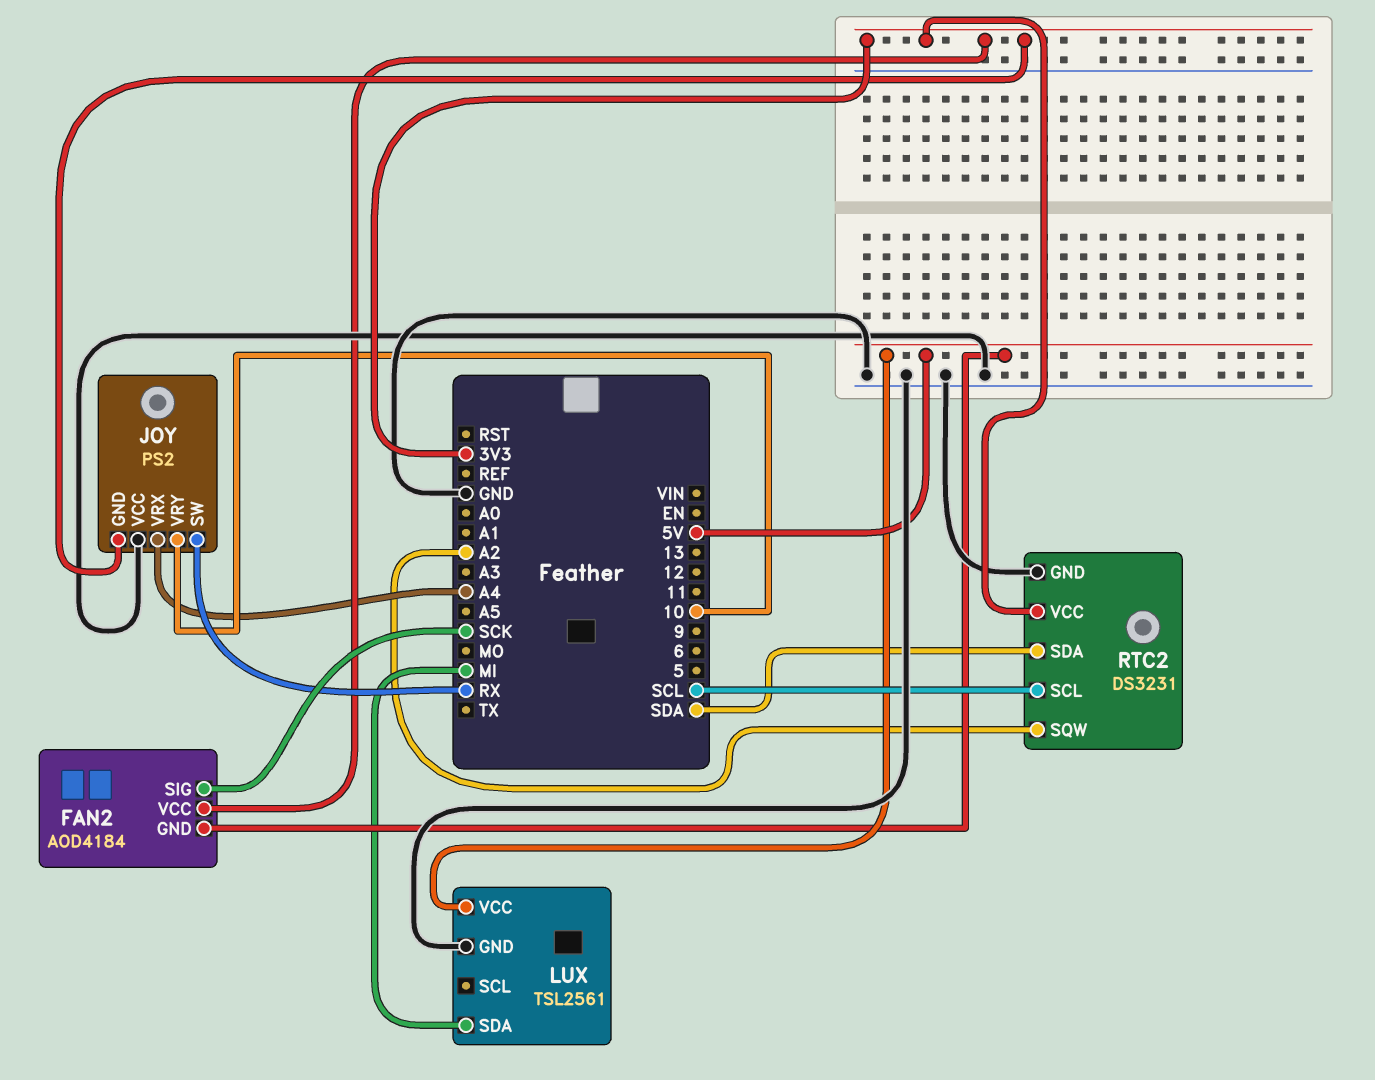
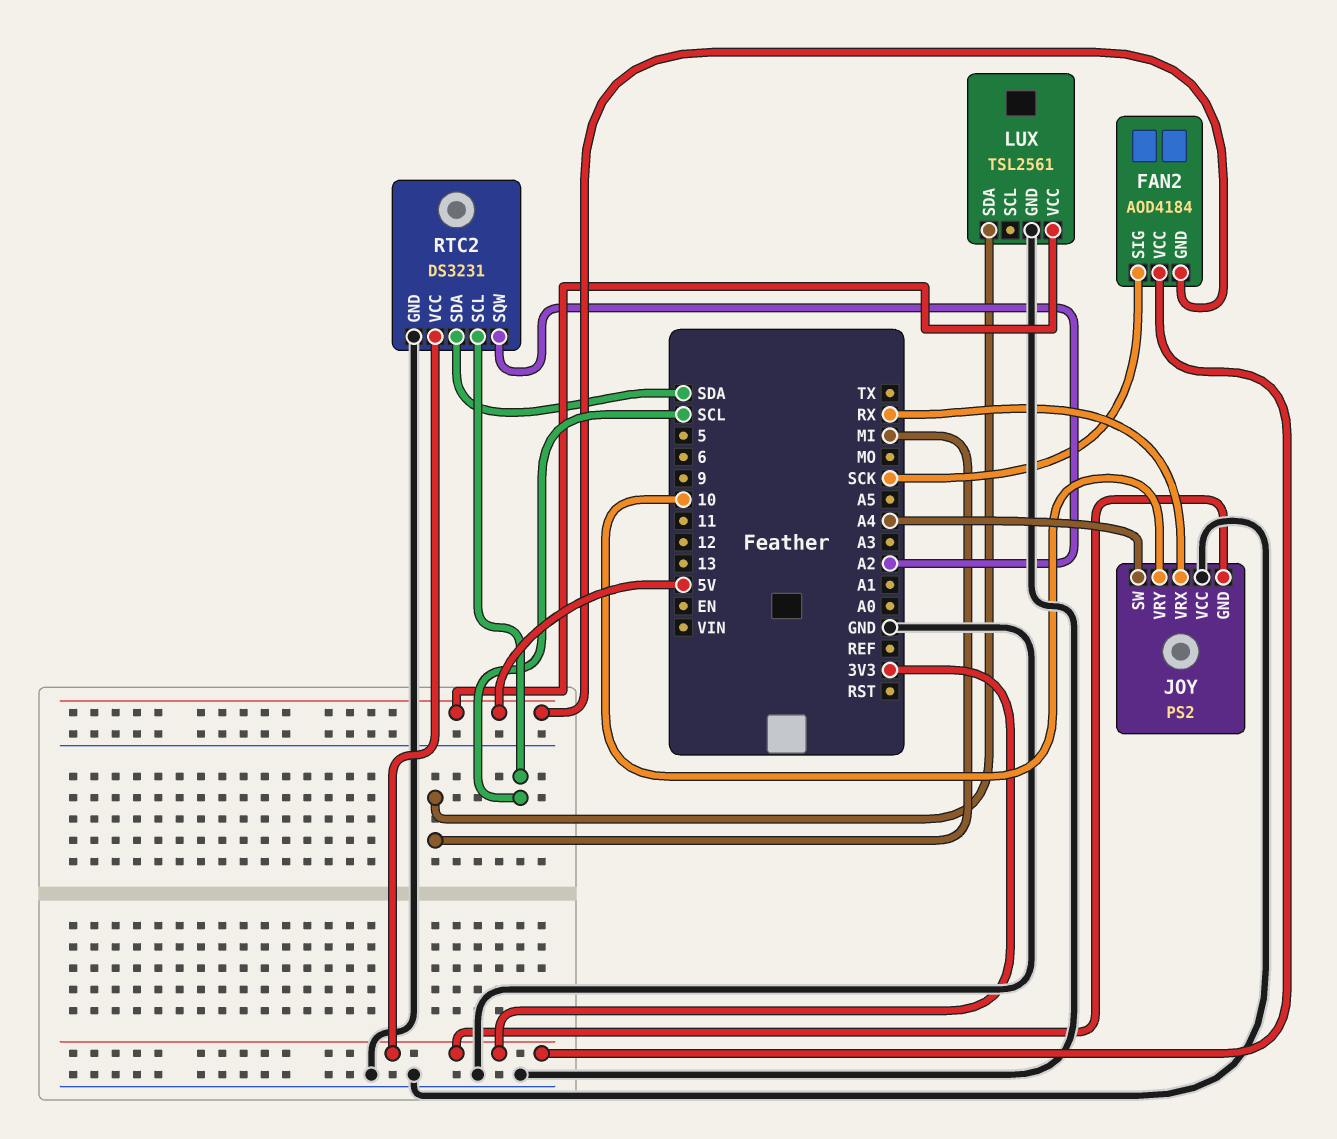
JOY pin SW: RX -> A4
JOY pin VRX: A4 -> RX

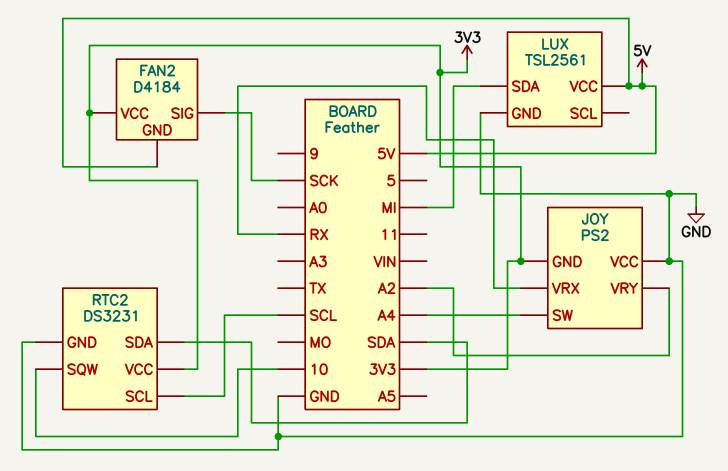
FAN2: AOD4184 -> D4184
JOY pin VRY: 10 -> A2
RTC2 pin SQW: A2 -> 10

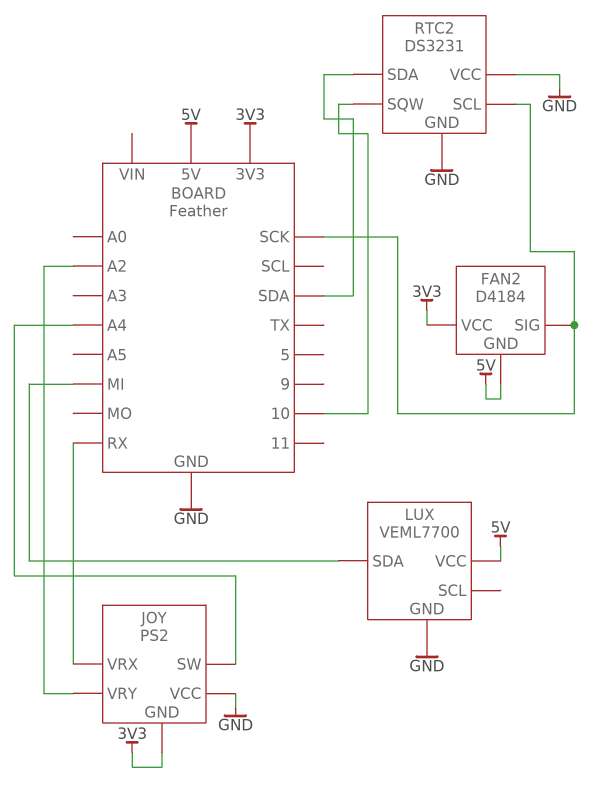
LUX: TSL2561 -> VEML7700
RTC2 pin SCL: SCL -> SCK
RTC2 pin VCC: 3V3 -> GND

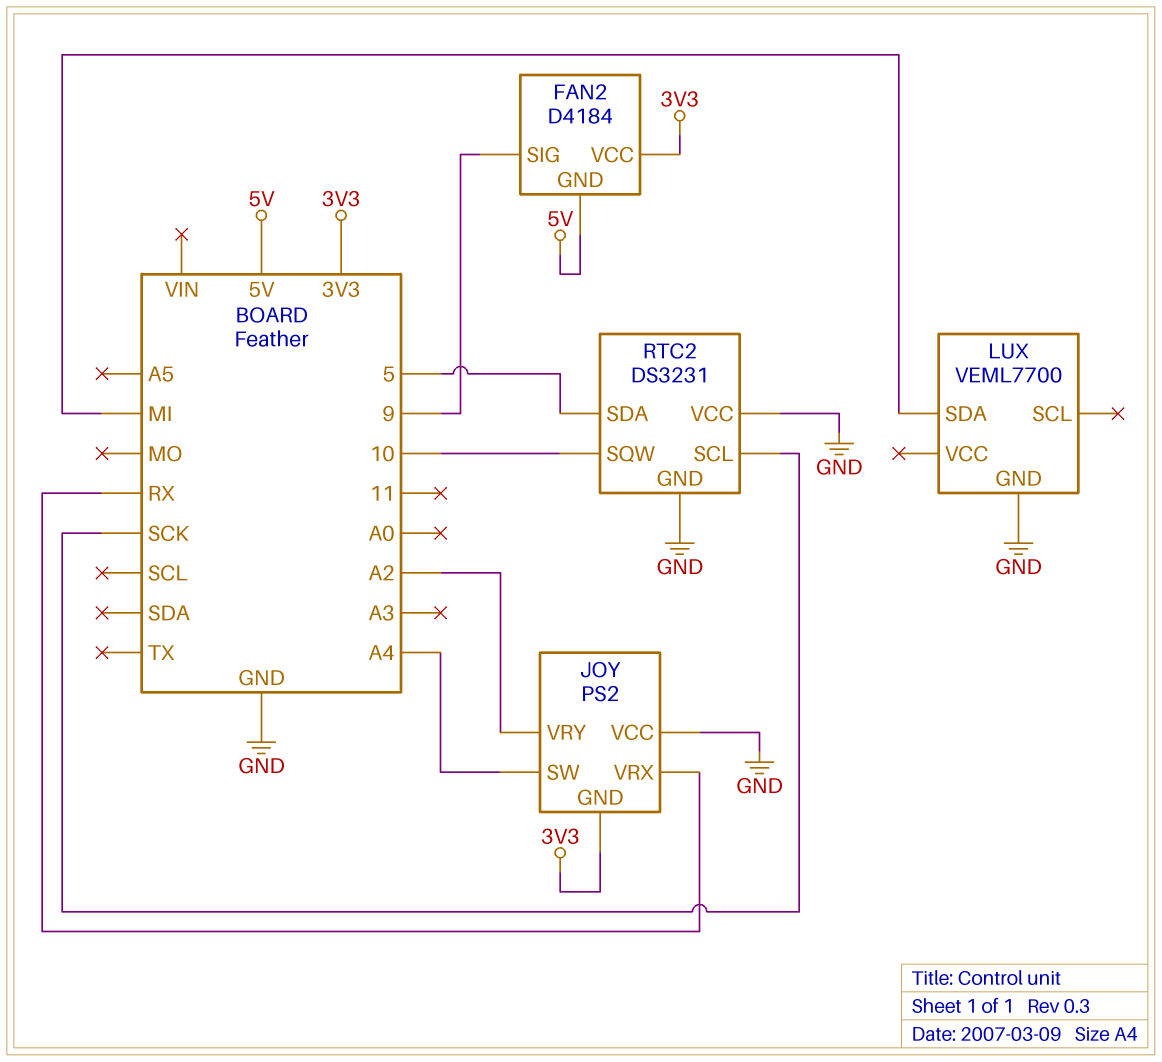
FAN2 pin SIG: SCK -> 9
LUX pin VCC: 5V -> none
RTC2 pin SDA: SDA -> 5

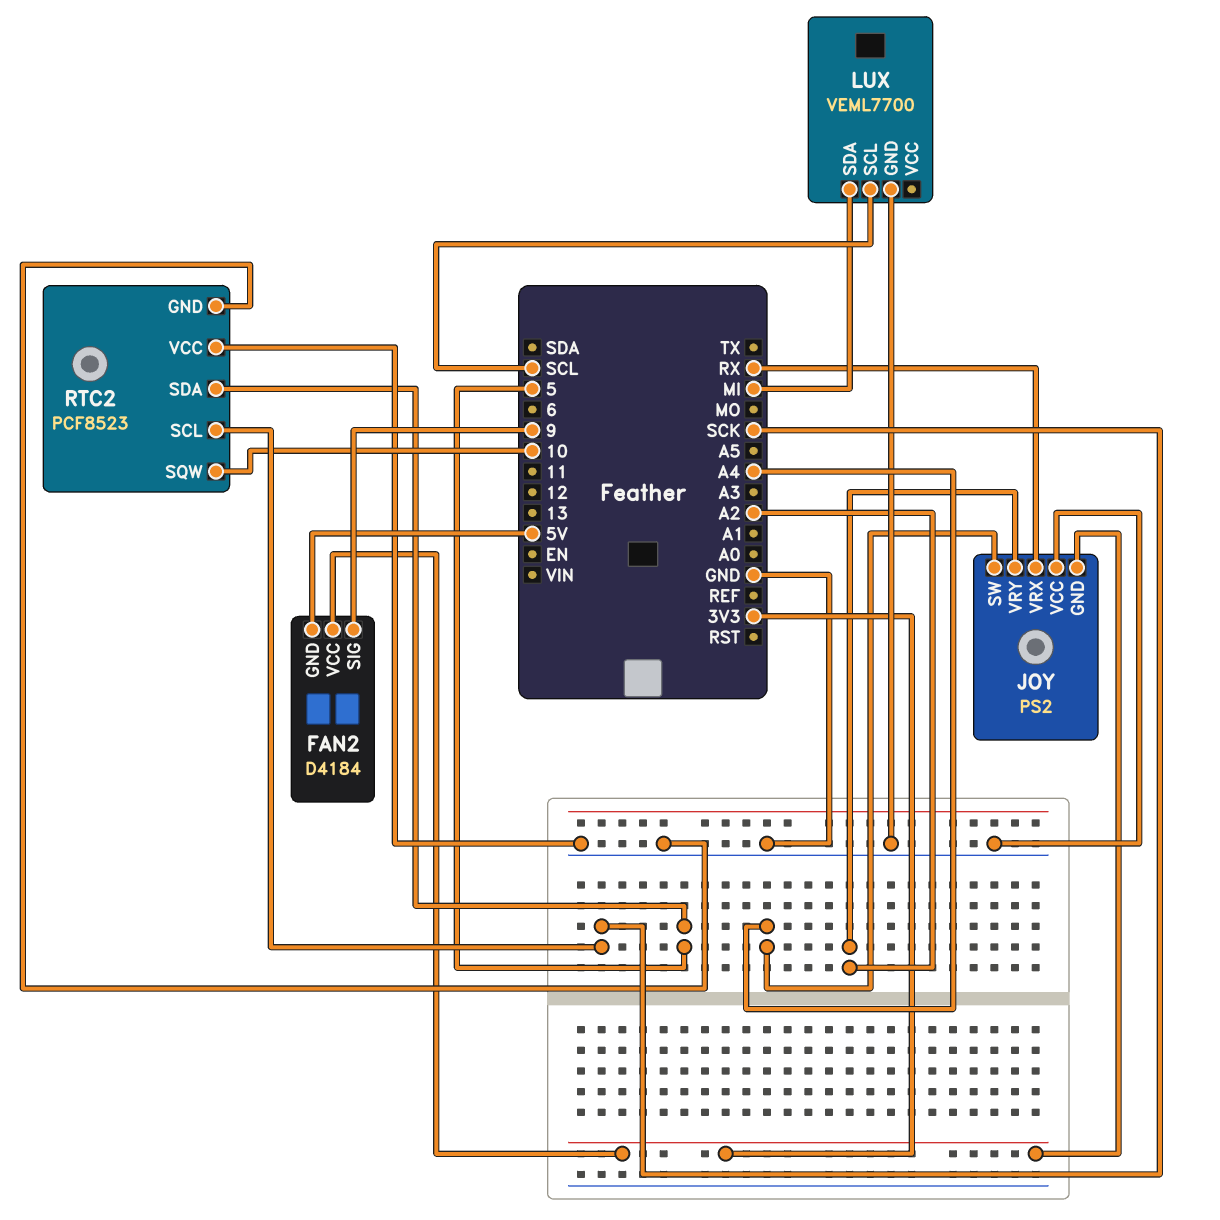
LUX pin SCL: none -> SCL
RTC2: DS3231 -> PCF8523

